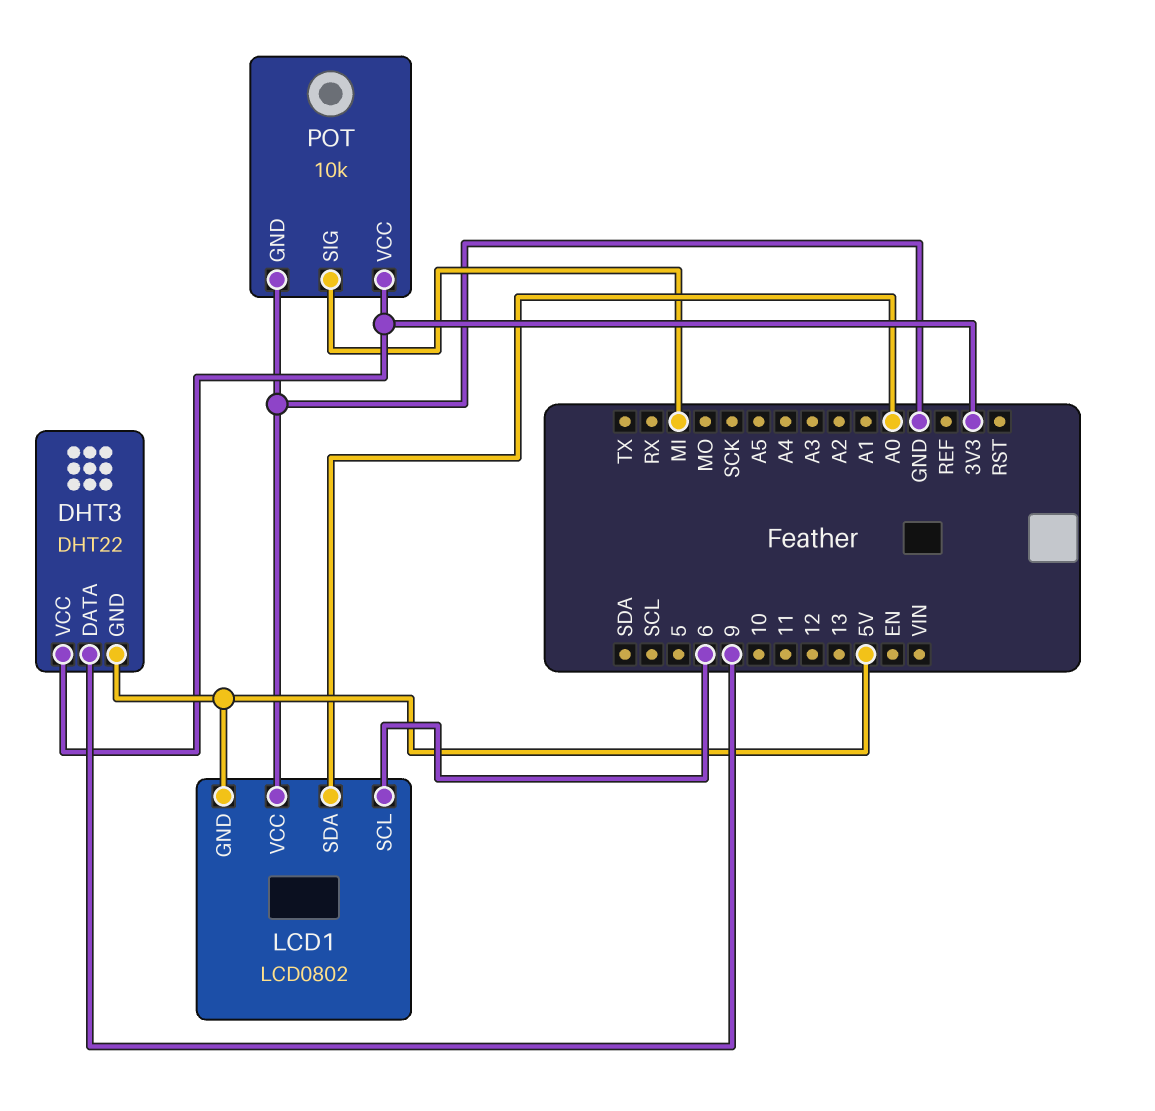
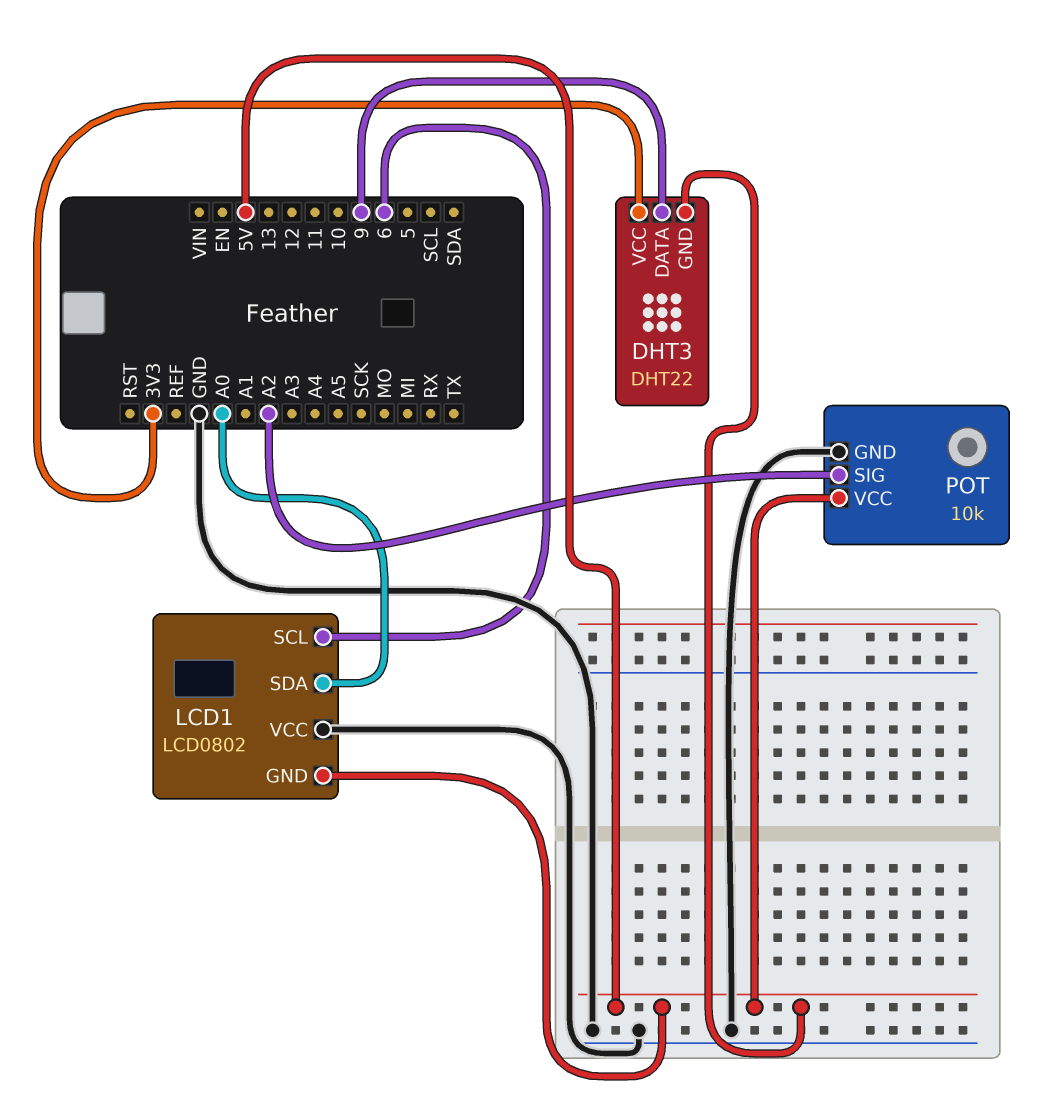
POT pin SIG: MI -> A2
POT pin VCC: 3V3 -> 5V

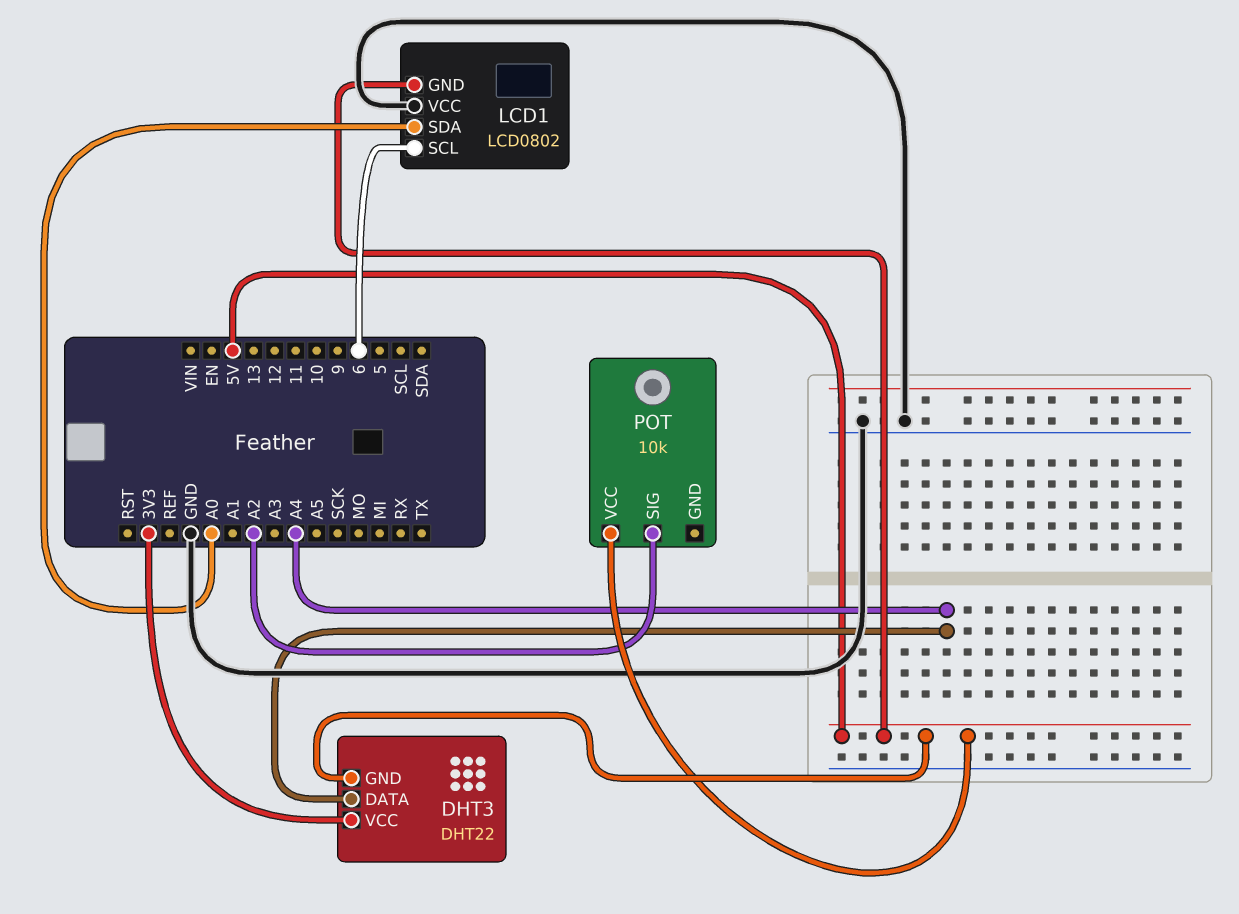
DHT3 pin DATA: 9 -> A4
POT pin GND: GND -> none

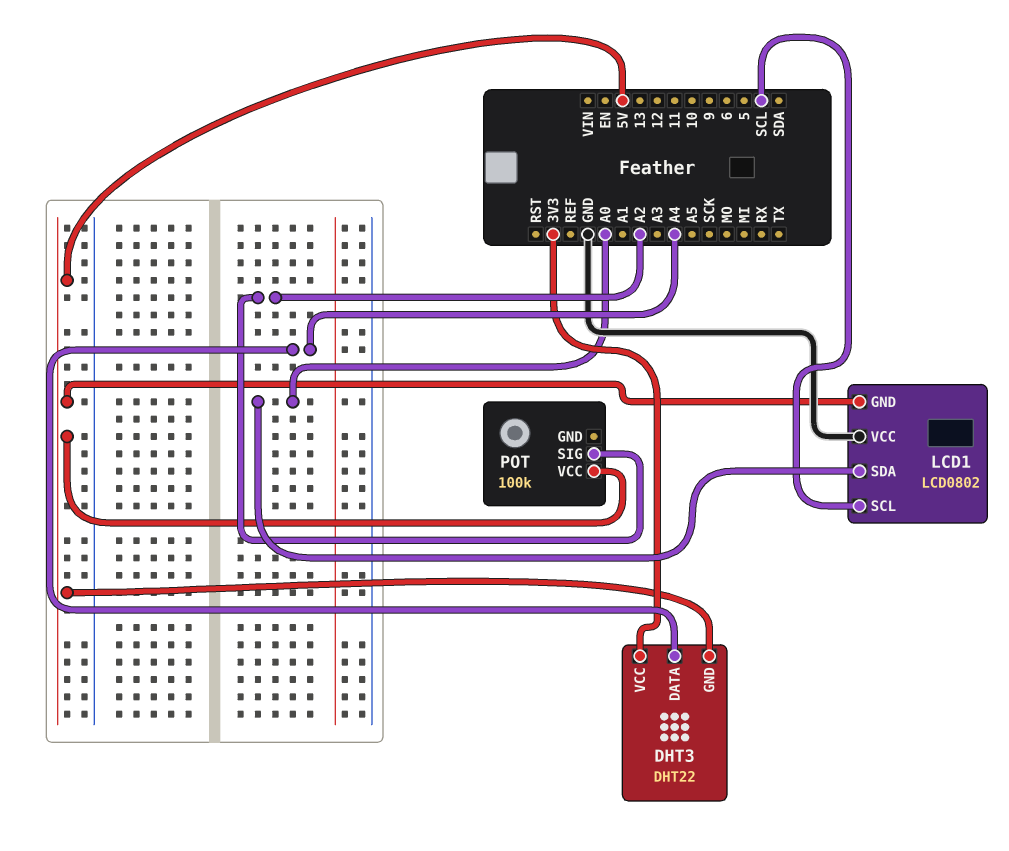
LCD1 pin SCL: 6 -> SCL
POT: 10k -> 100k

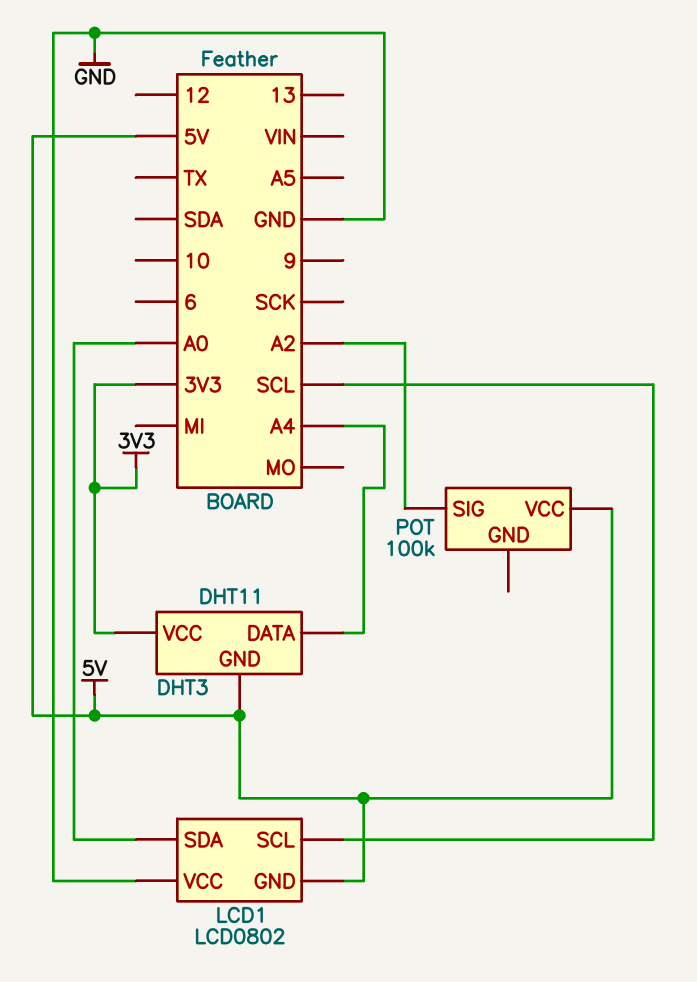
DHT3: DHT22 -> DHT11

